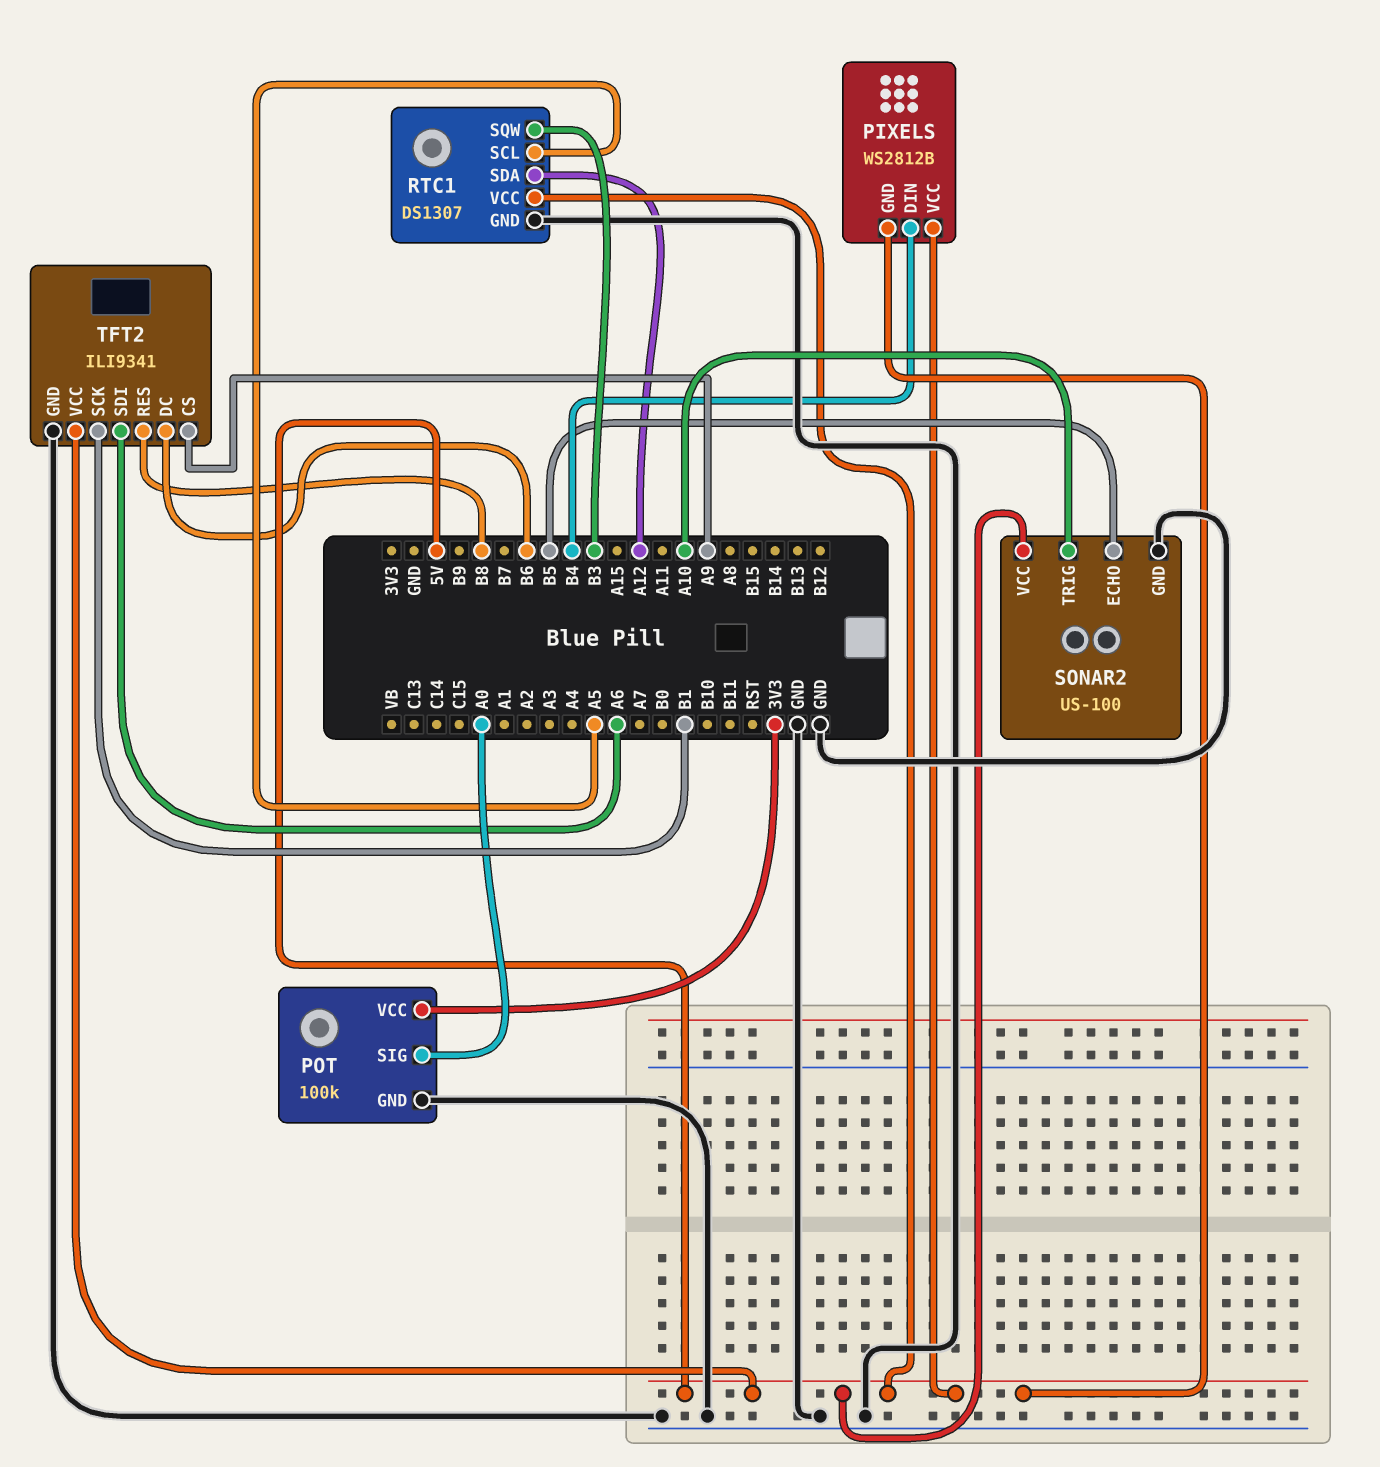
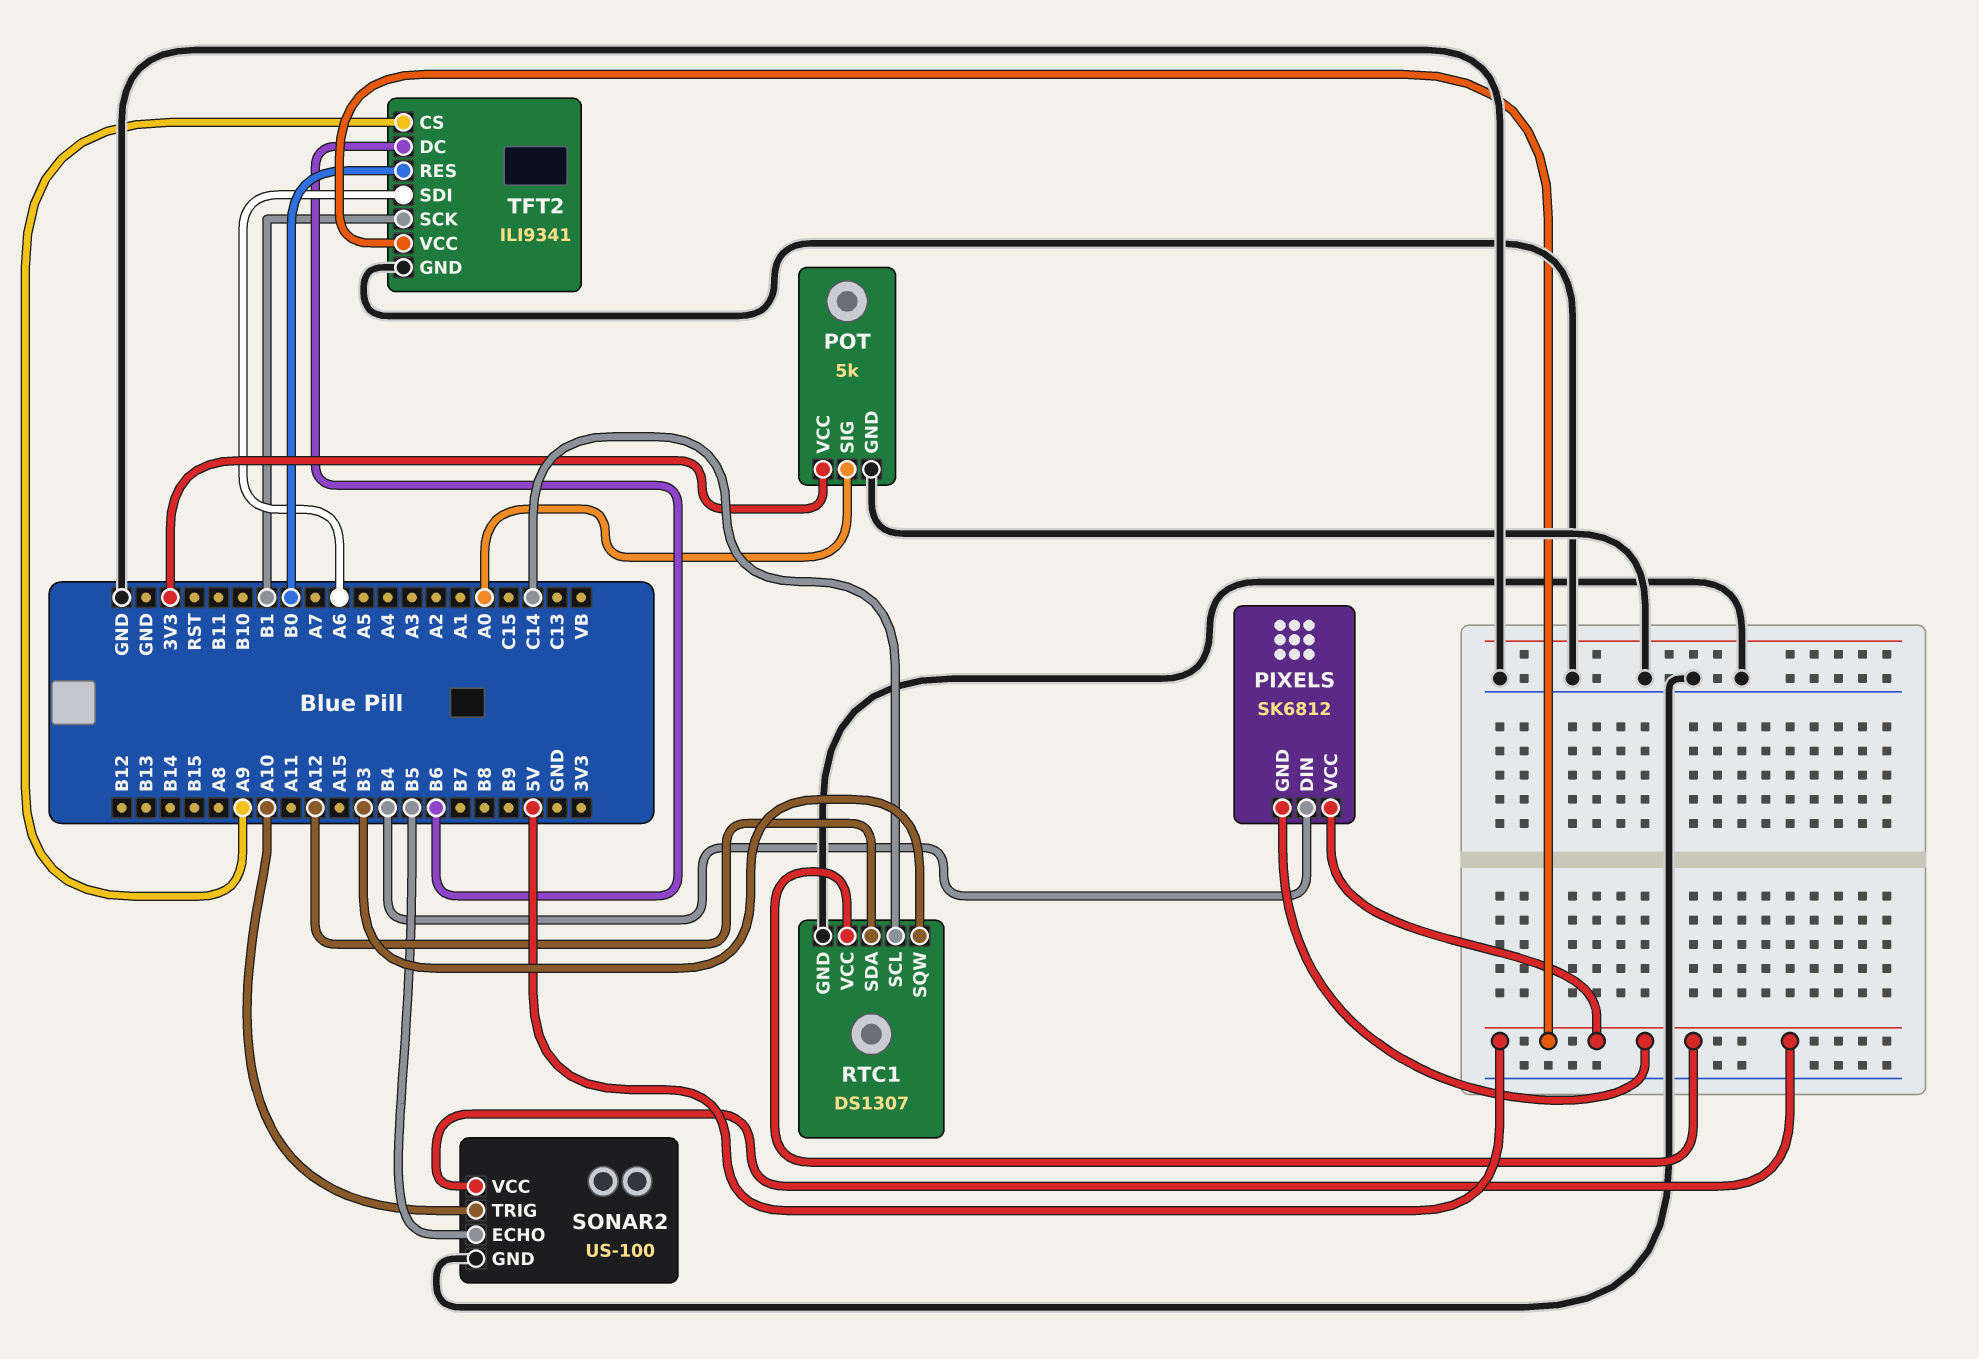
PIXELS: WS2812B -> SK6812
POT: 100k -> 5k
RTC1 pin SCL: A5 -> C14
TFT2 pin RES: B8 -> B0

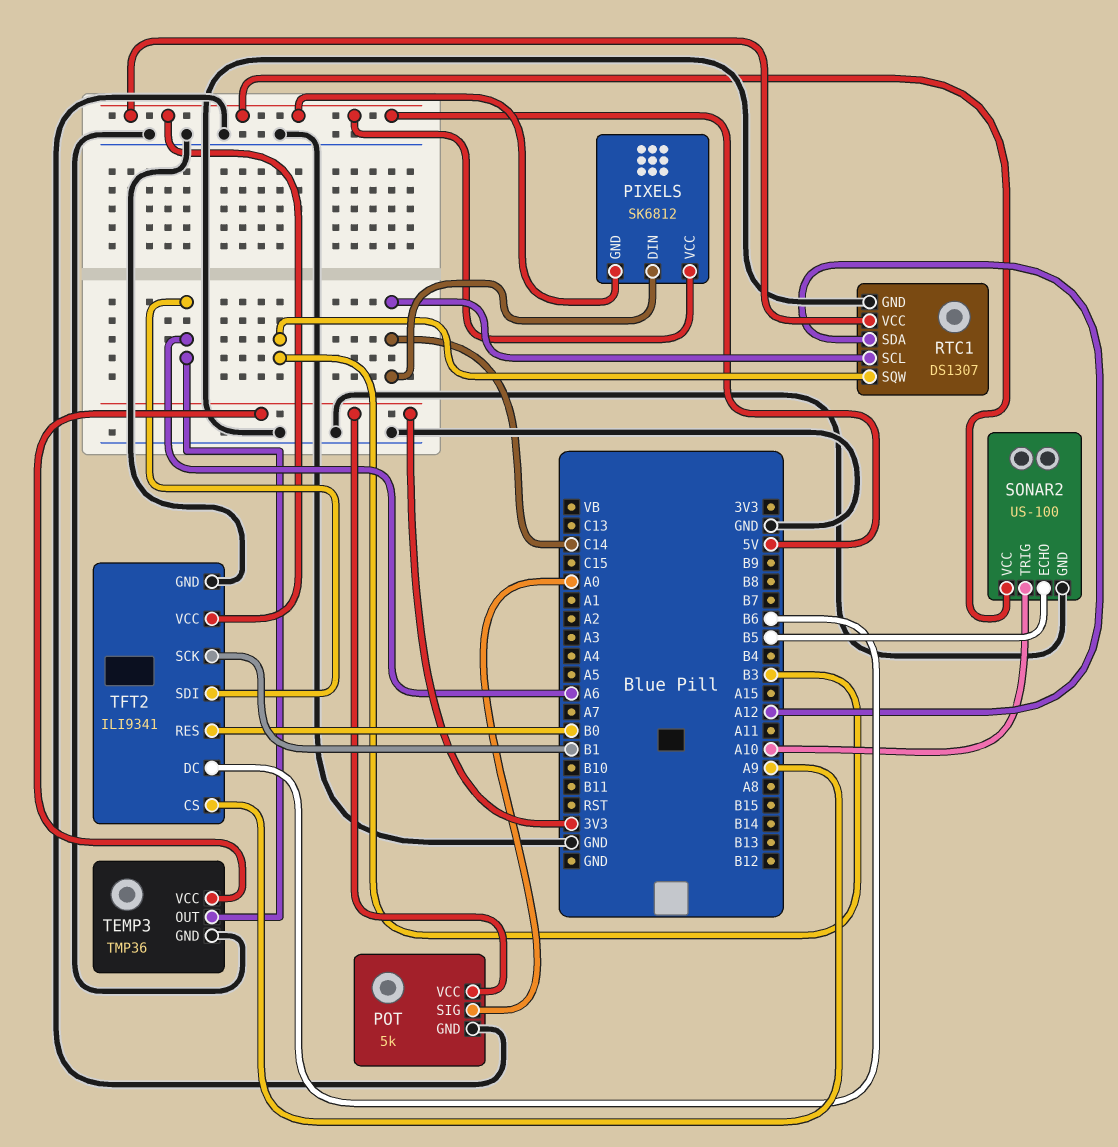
PIXELS pin DIN: B4 -> C14
TEMP3: none -> TMP36
TEMP3 pin GND: none -> GND
TEMP3 pin OUT: none -> A6
TEMP3 pin VCC: none -> 3V3

